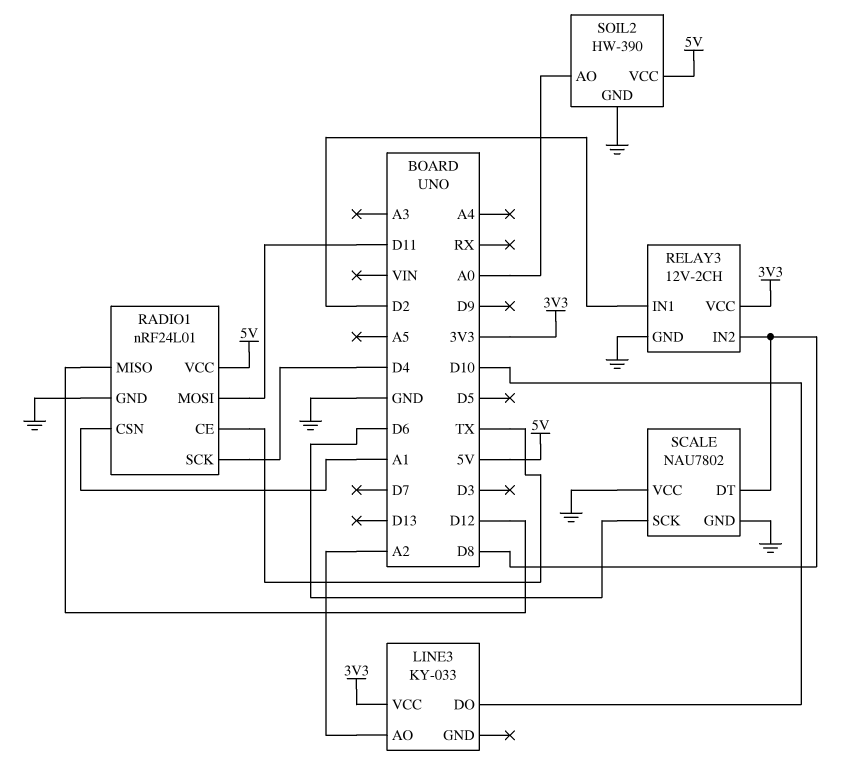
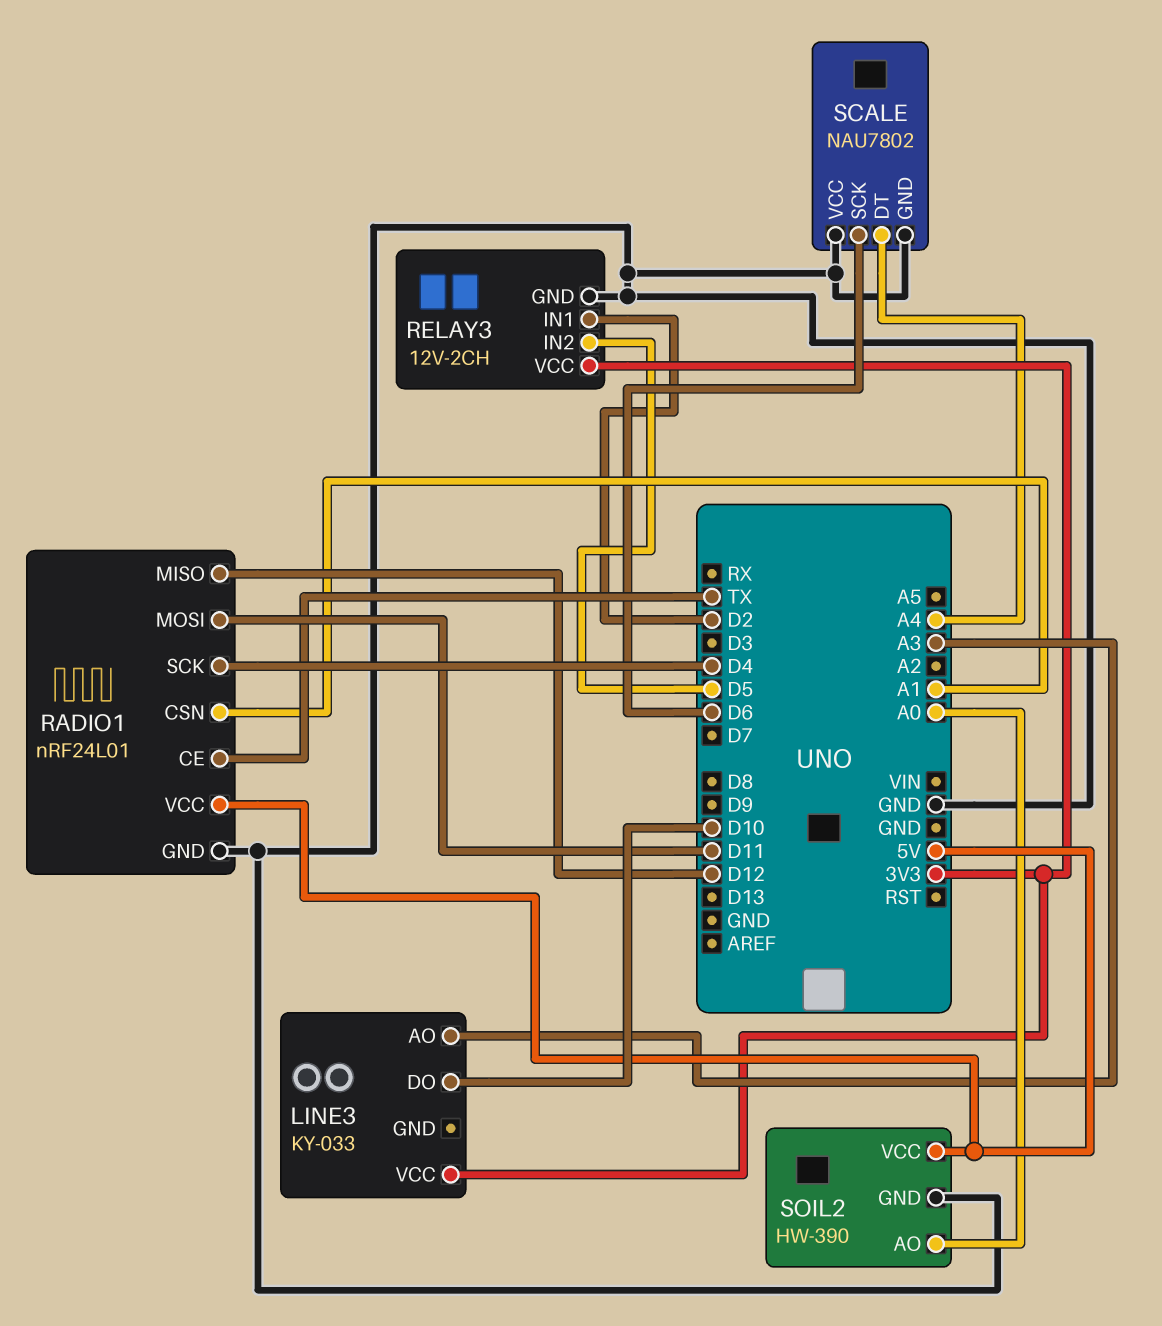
LINE3 pin AO: A2 -> A3
RELAY3 pin IN2: D8 -> D5
SCALE pin DT: D8 -> A4

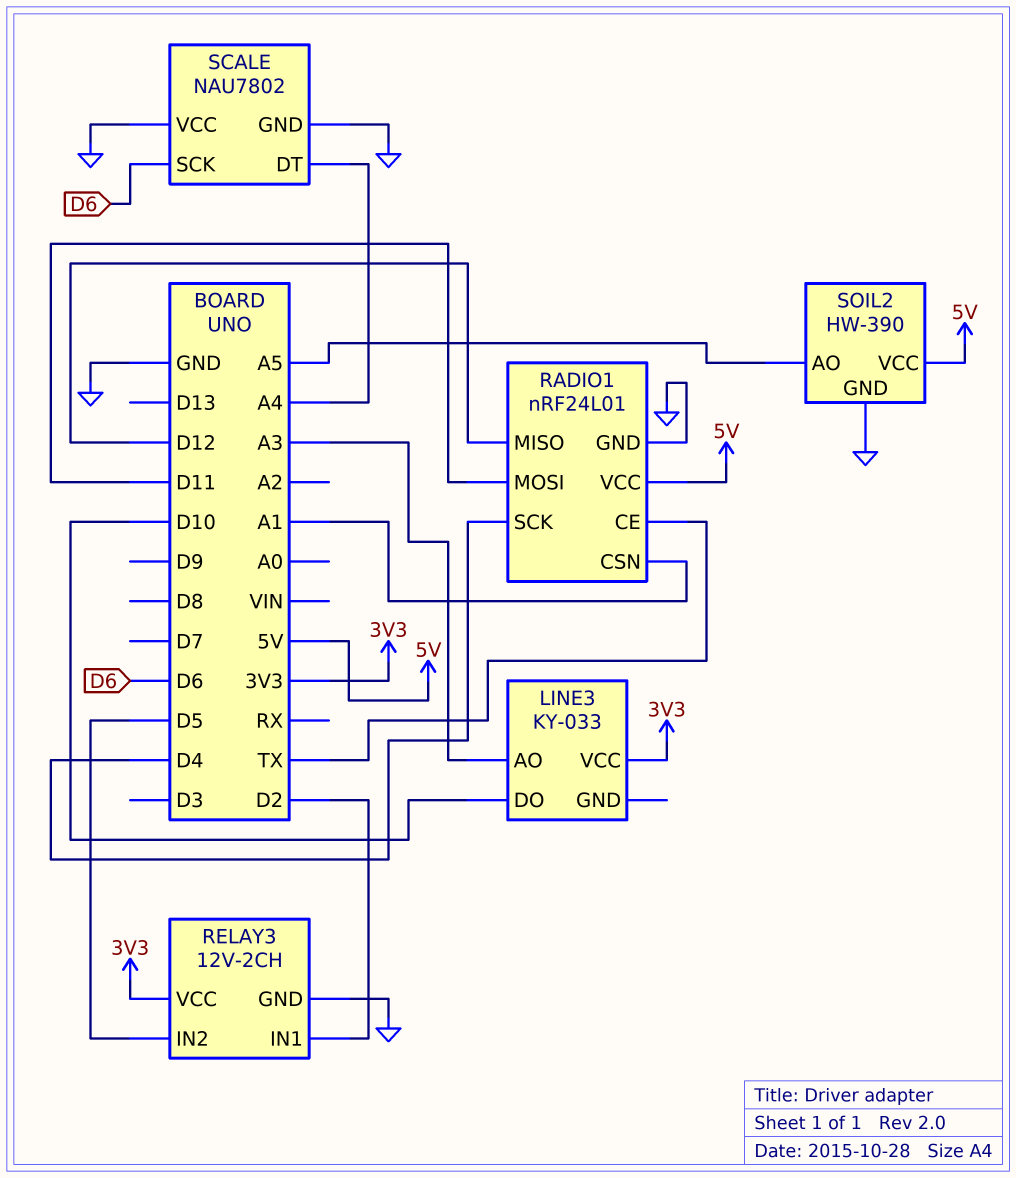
SOIL2 pin AO: A0 -> A5

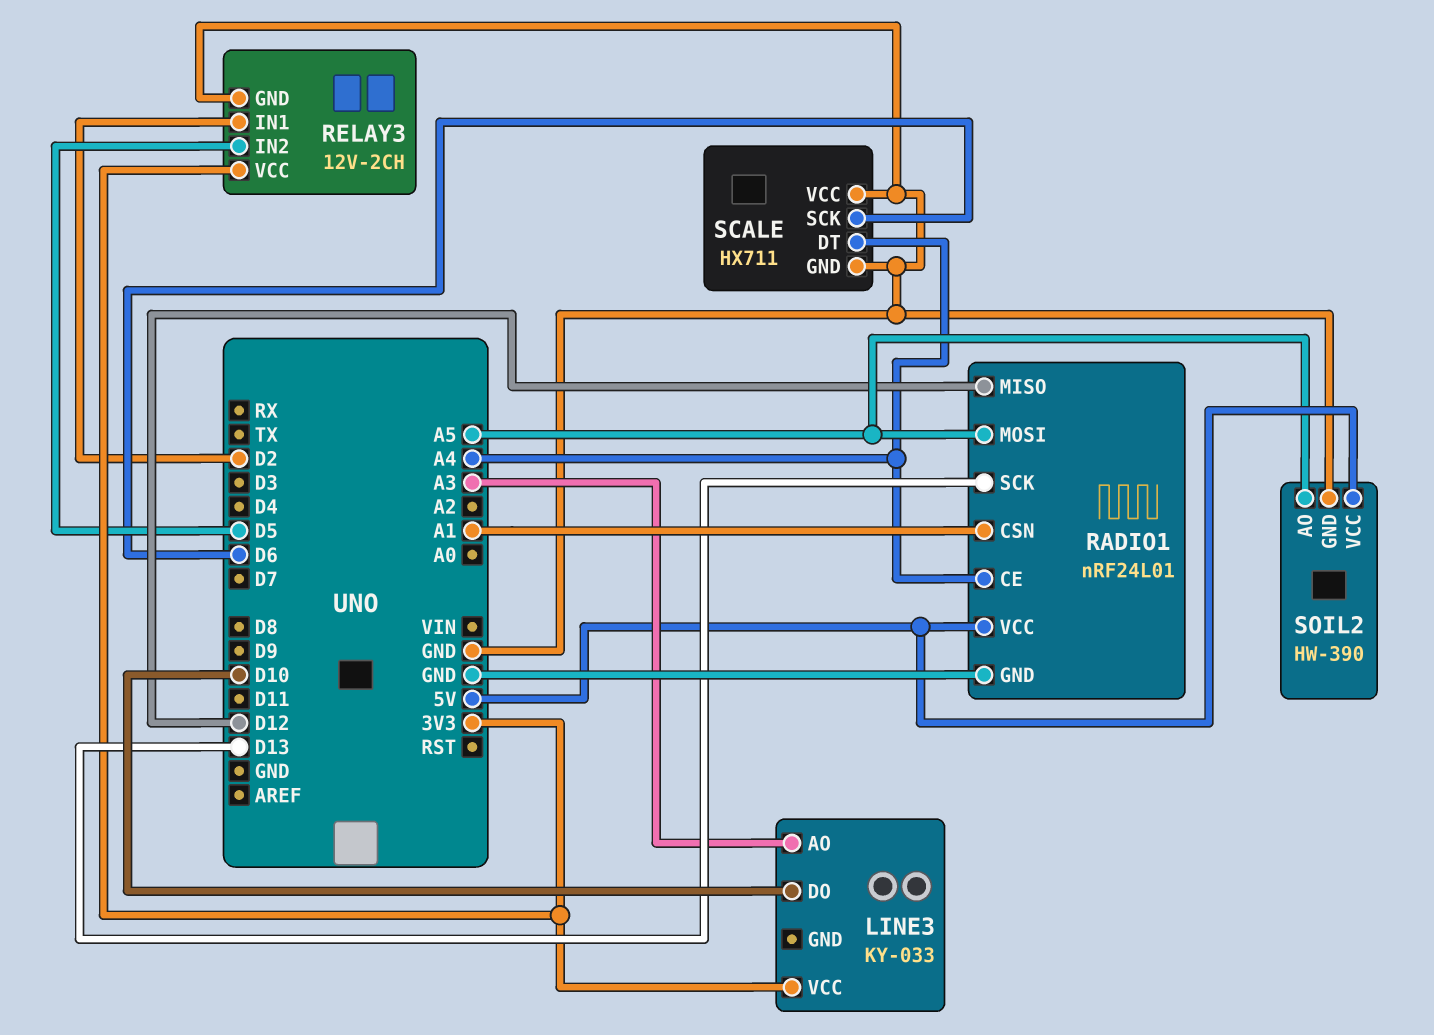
RADIO1 pin CE: TX -> A4
RADIO1 pin MOSI: D11 -> A5
RADIO1 pin SCK: D4 -> D13
SCALE: NAU7802 -> HX711

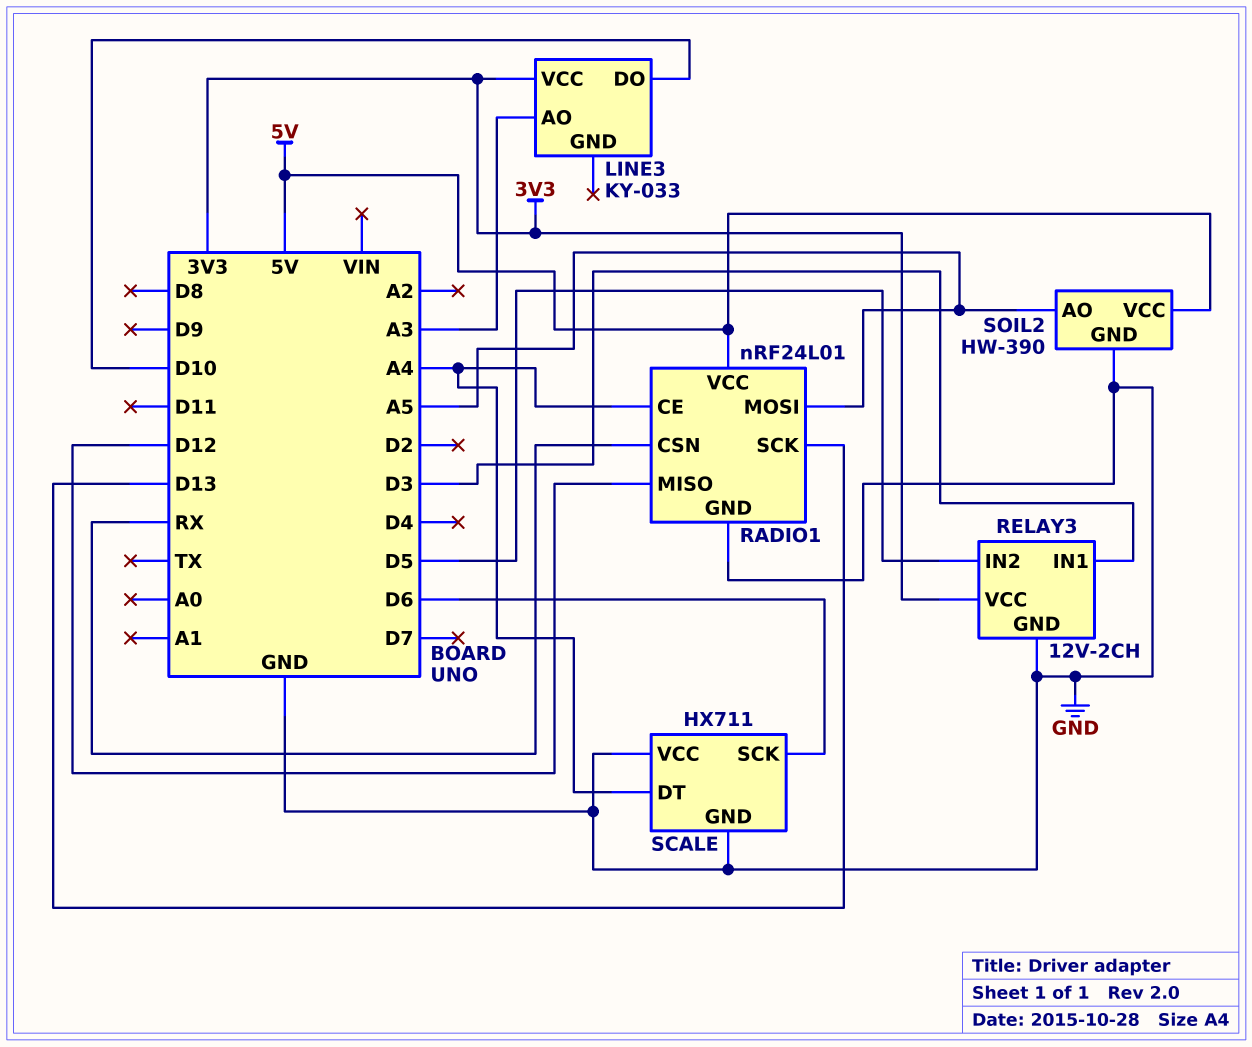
RADIO1 pin CSN: A1 -> RX
RELAY3 pin IN1: D2 -> D3

